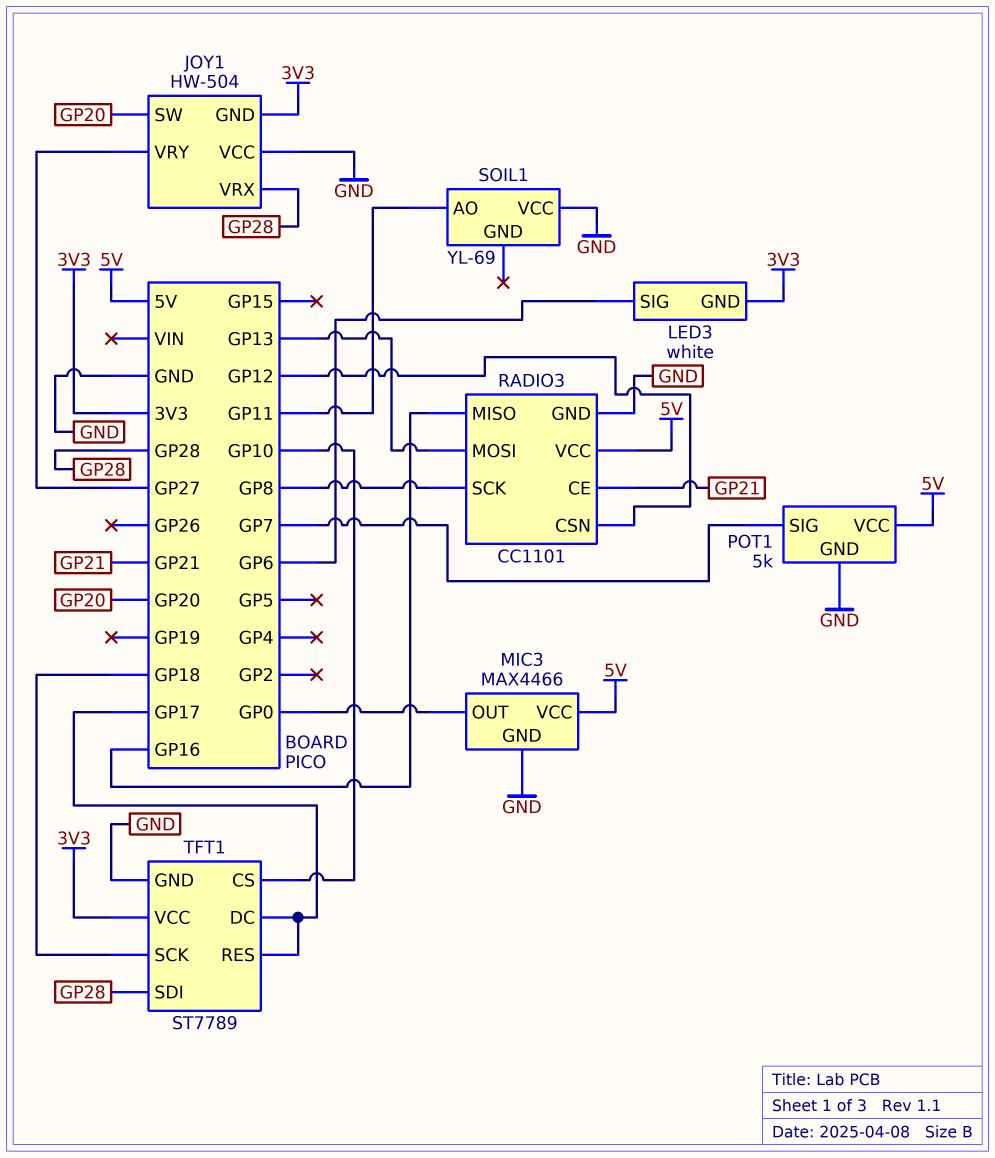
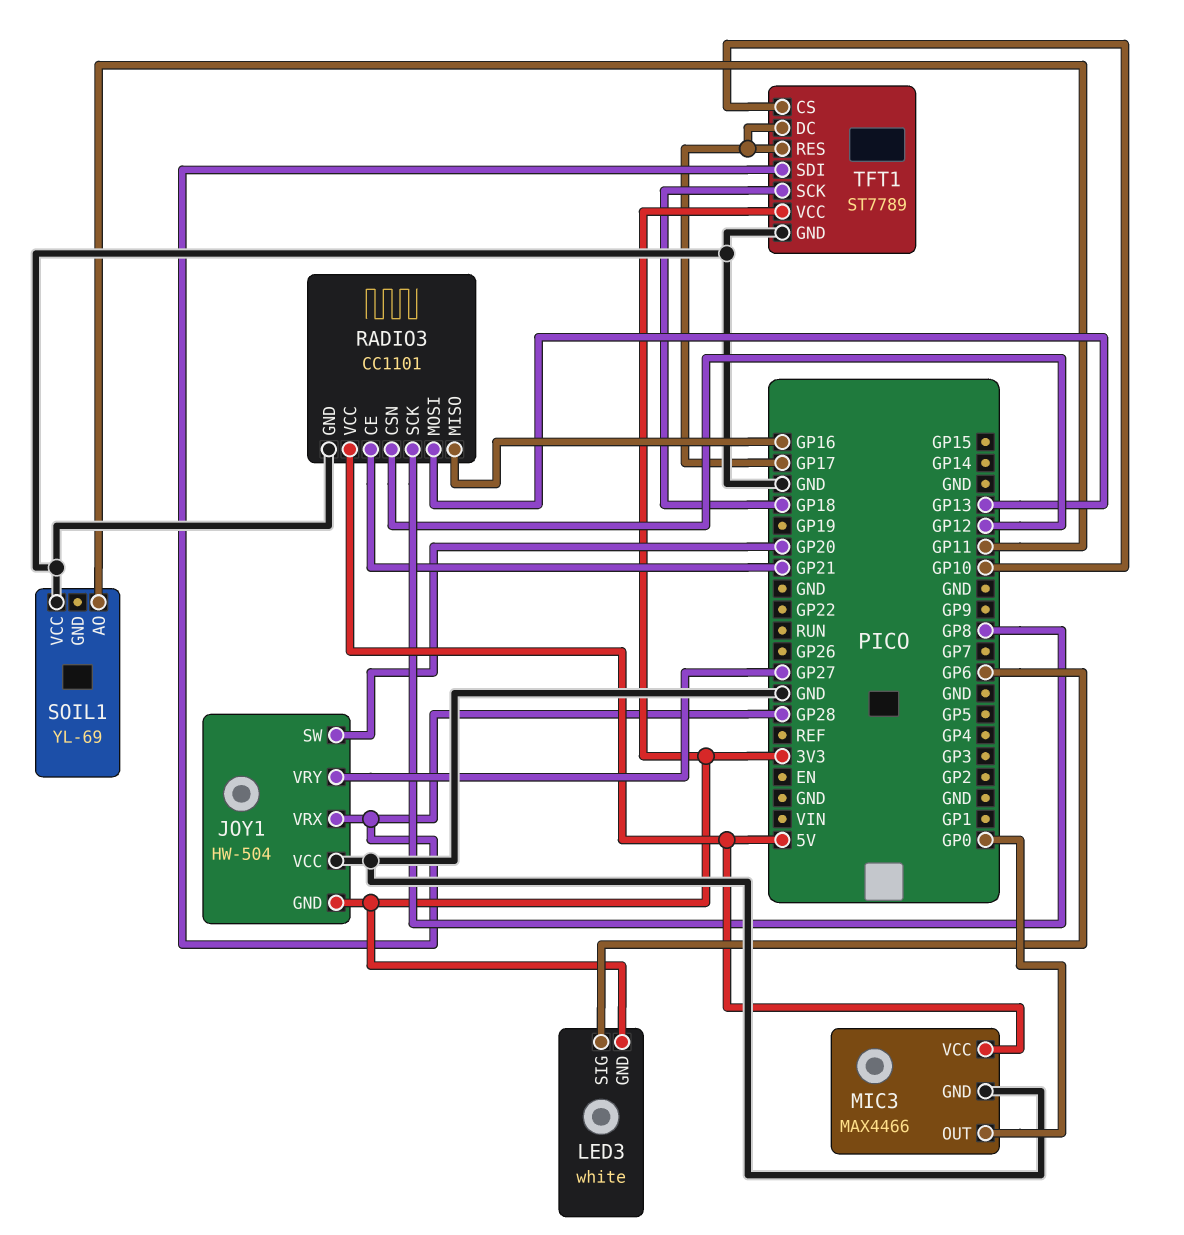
POT1: 5k -> none
POT1 pin GND: GND -> none
POT1 pin SIG: GP7 -> none
POT1 pin VCC: 5V -> none

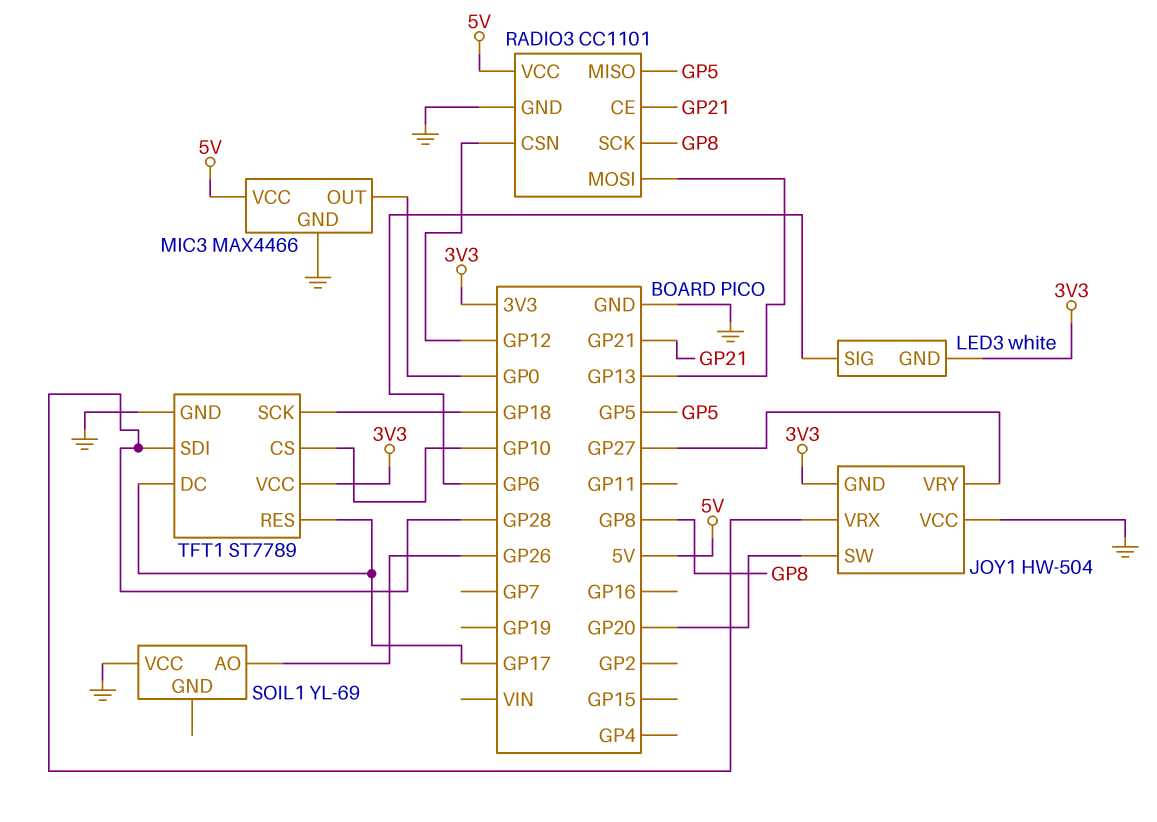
RADIO3 pin MISO: GP16 -> GP5
SOIL1 pin AO: GP11 -> GP26

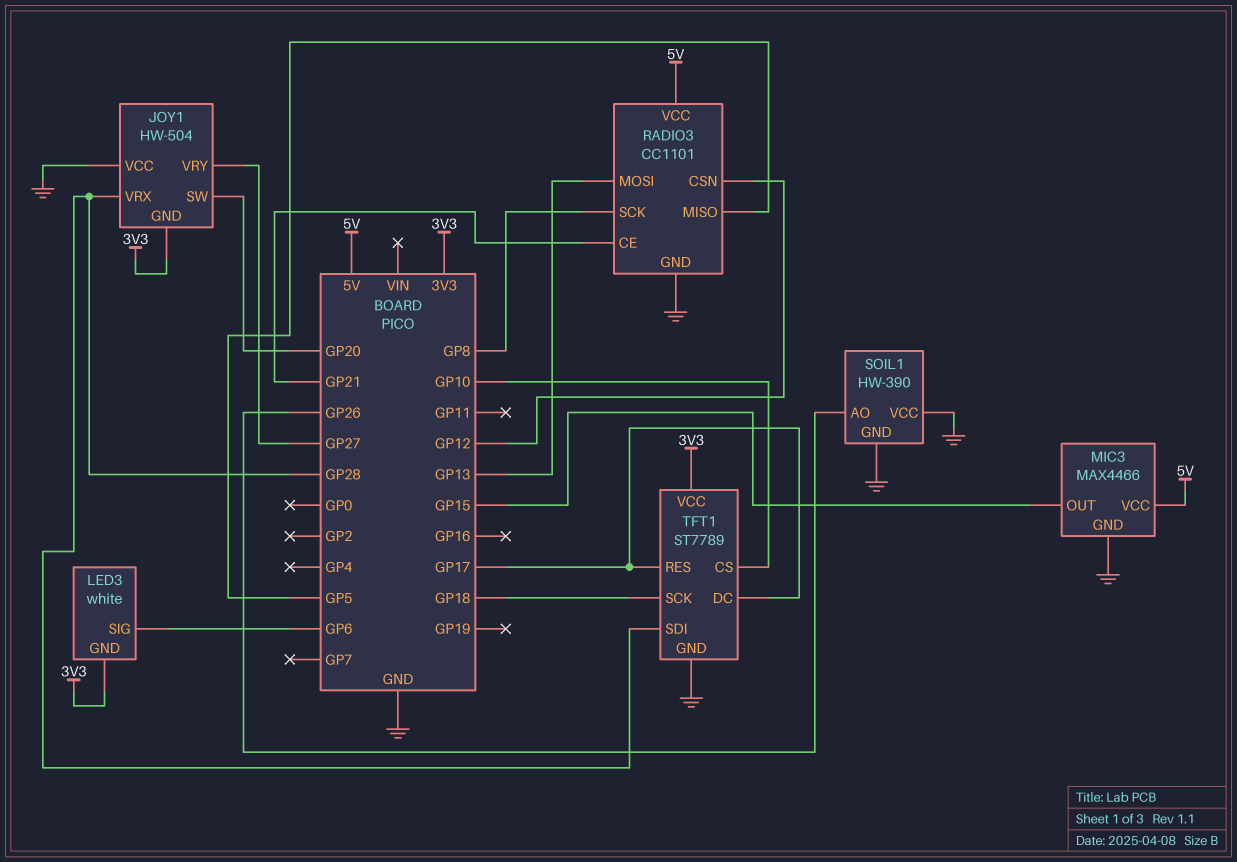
MIC3 pin OUT: GP0 -> GP15
SOIL1: YL-69 -> HW-390
SOIL1 pin GND: none -> GND

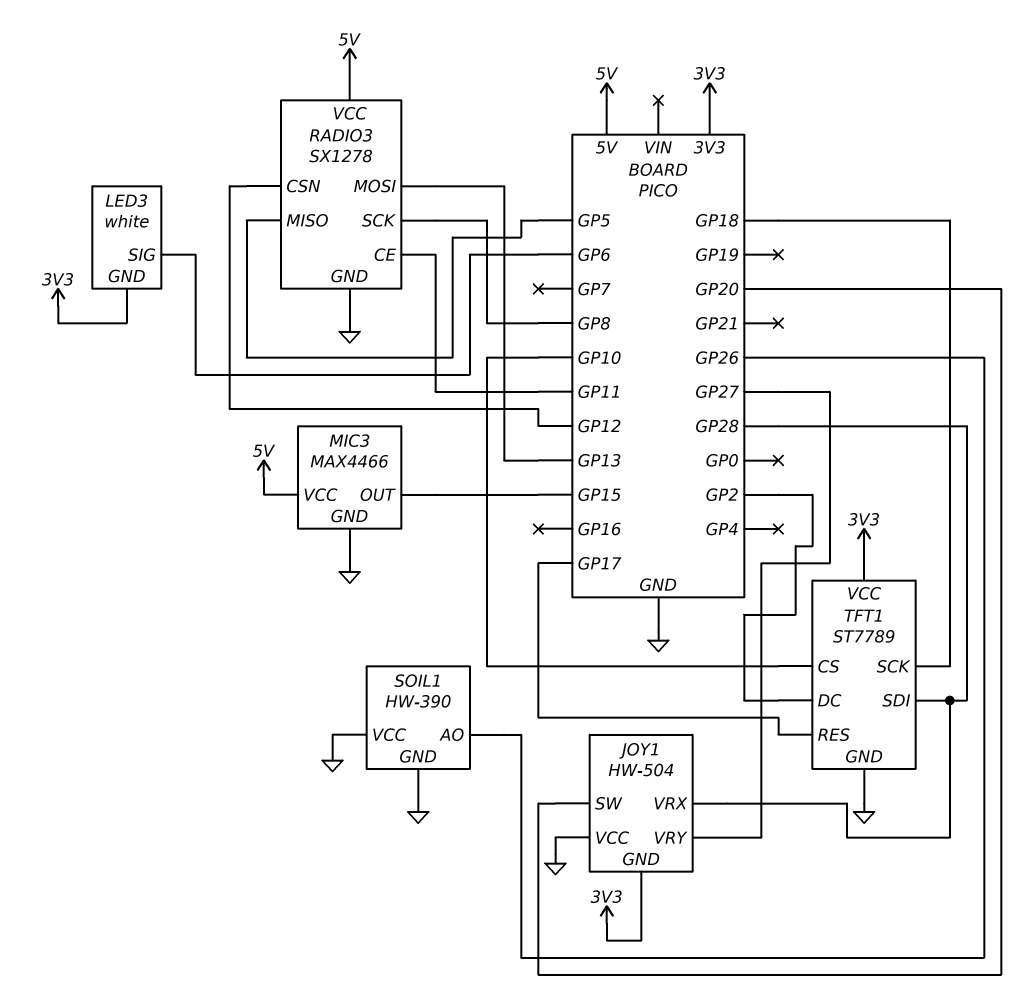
RADIO3: CC1101 -> SX1278
RADIO3 pin CE: GP21 -> GP11
TFT1 pin DC: GP17 -> GP2

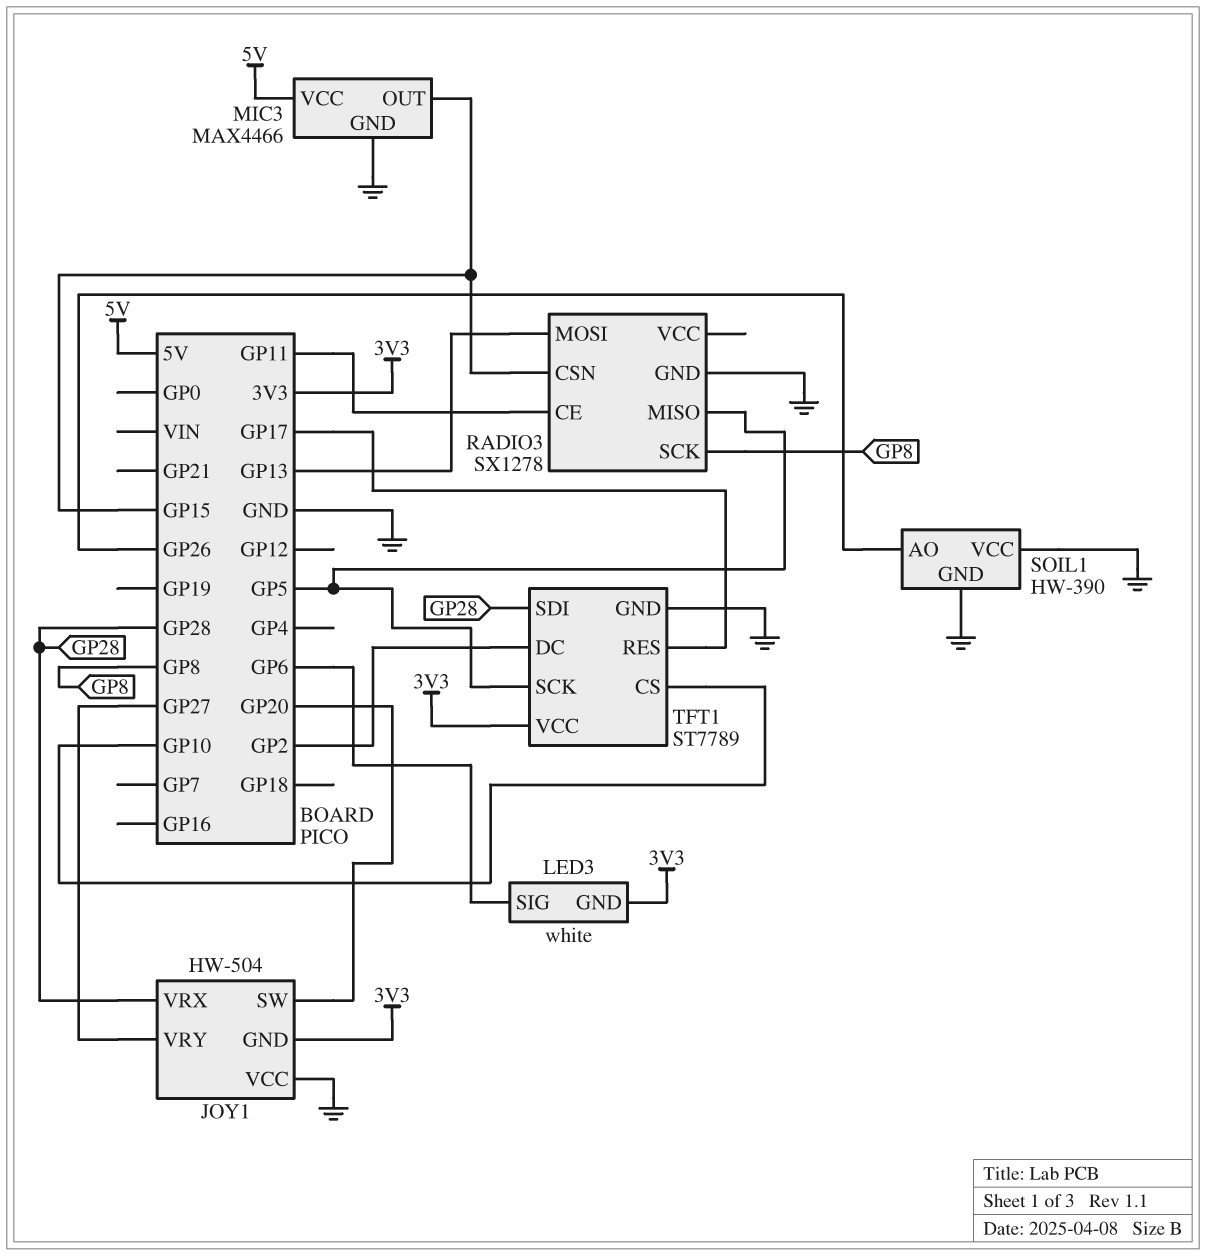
RADIO3 pin CSN: GP12 -> GP15
RADIO3 pin VCC: 5V -> none
TFT1 pin SCK: GP18 -> GP5

